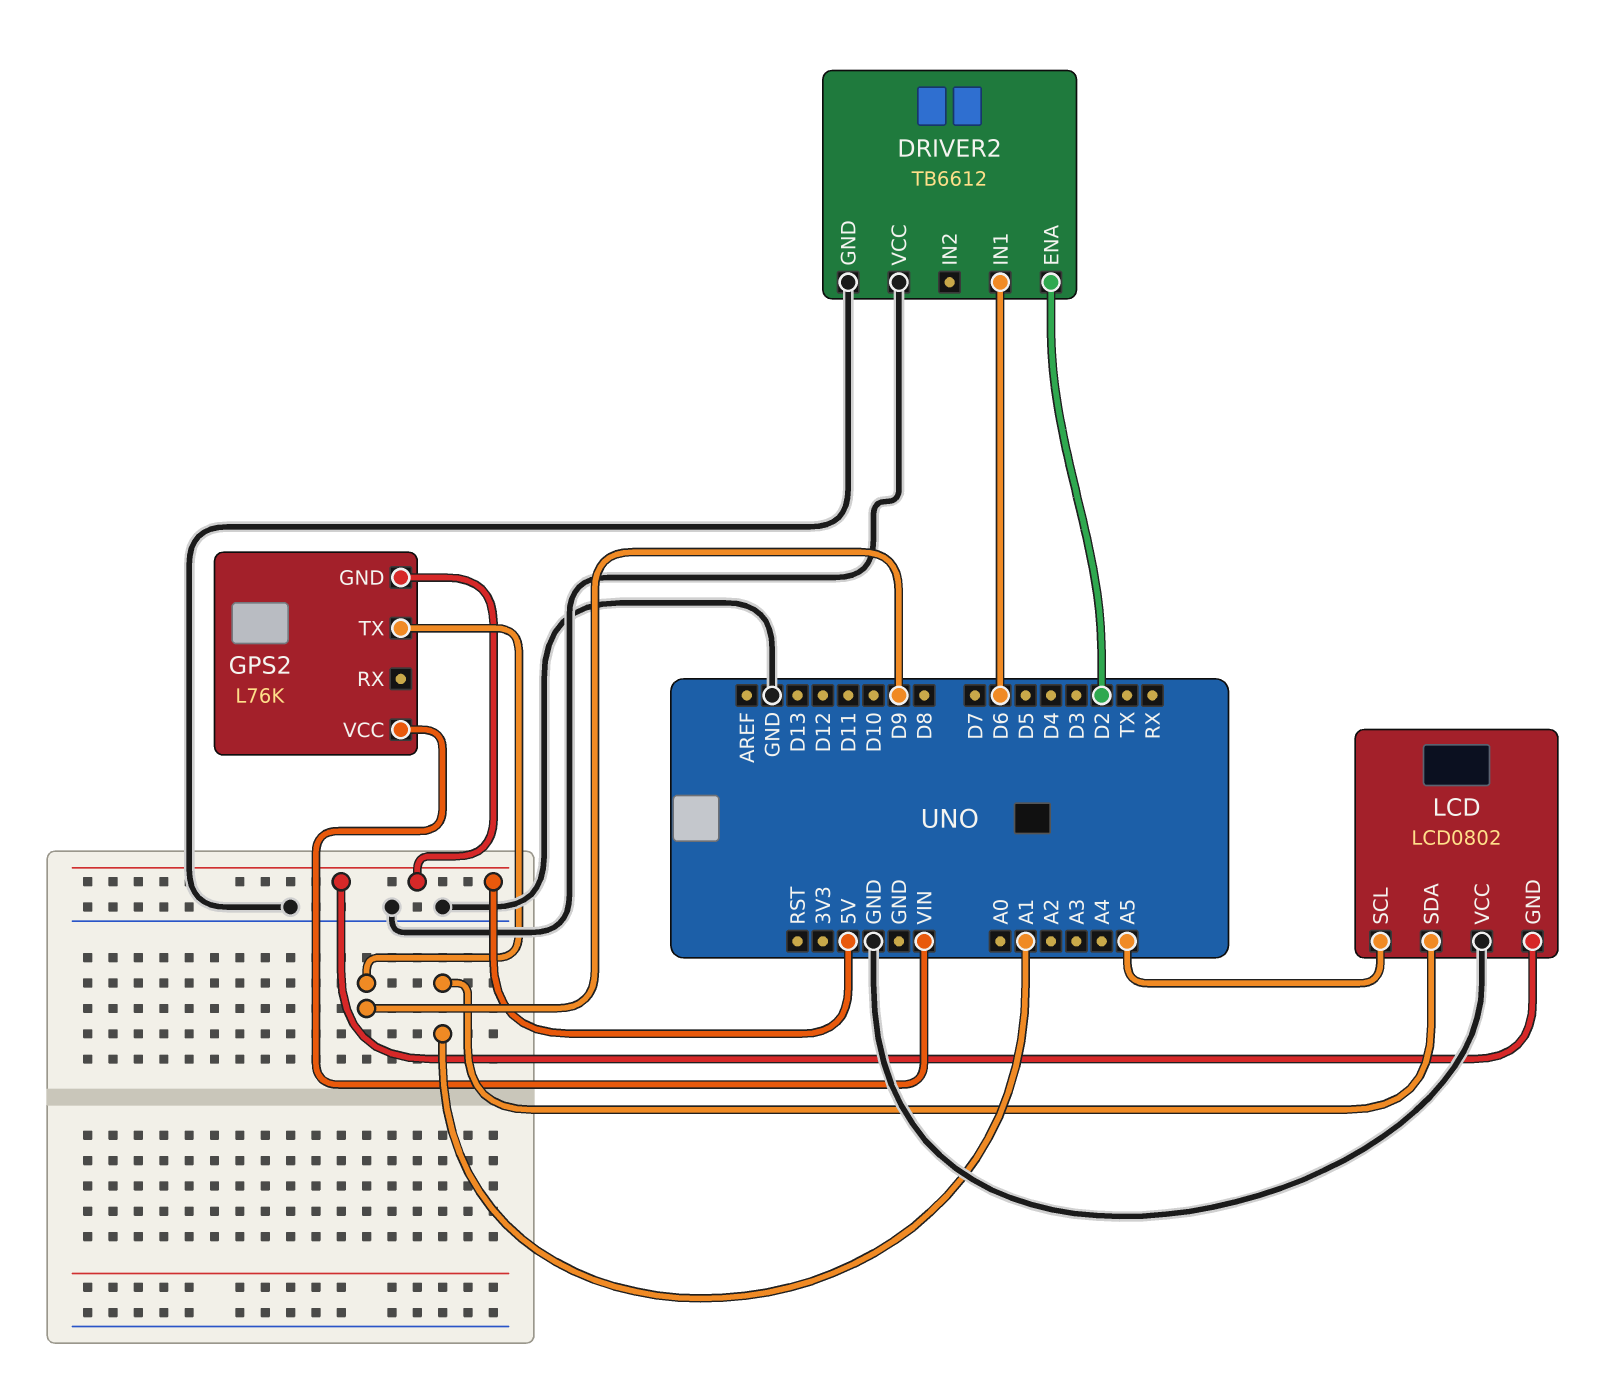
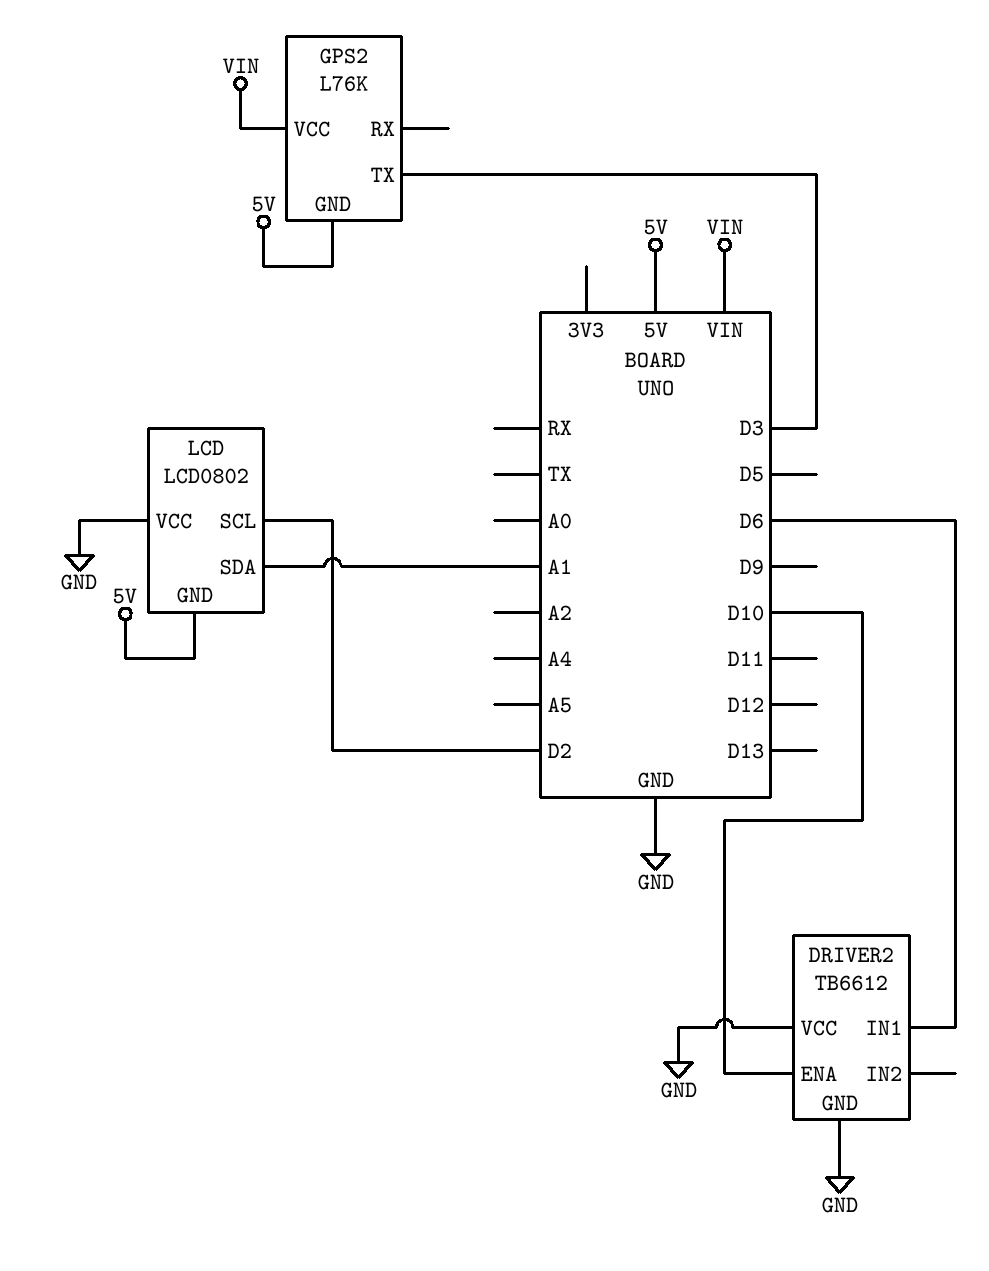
DRIVER2 pin ENA: D2 -> D10
GPS2 pin TX: D9 -> D3
LCD pin SCL: A5 -> D2

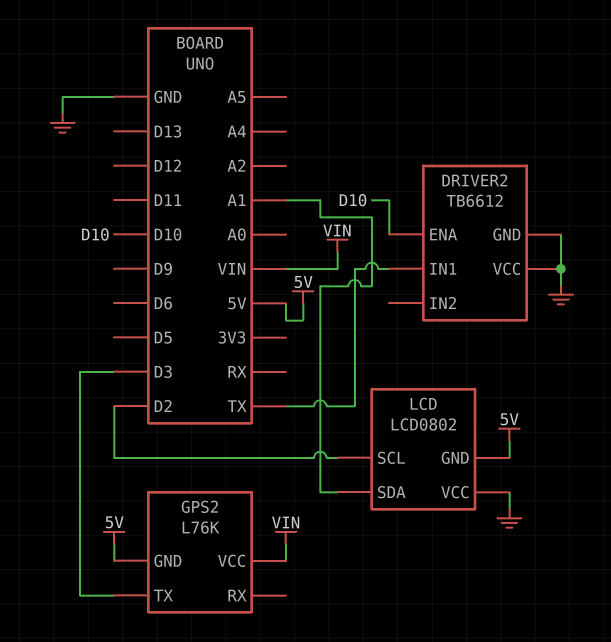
DRIVER2 pin IN1: D6 -> TX

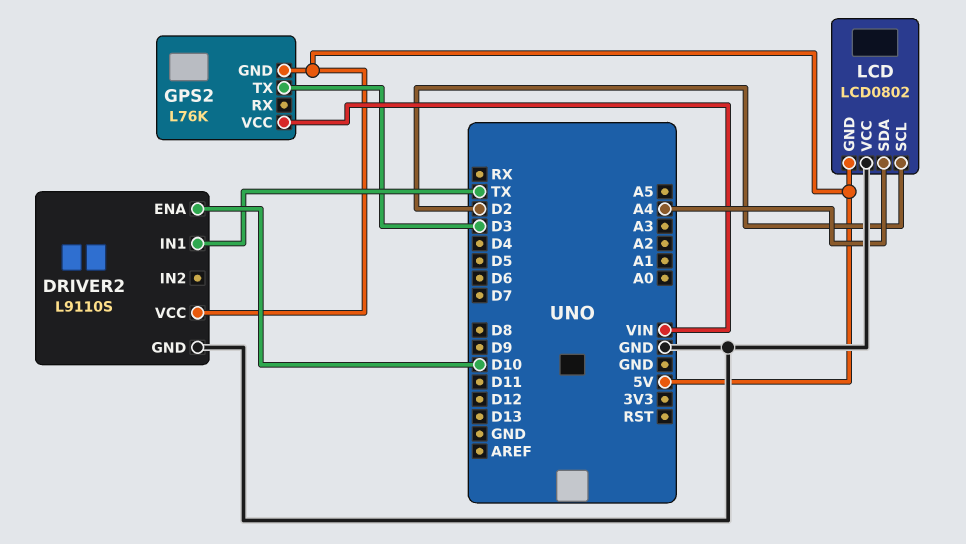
DRIVER2: TB6612 -> L9110S
DRIVER2 pin VCC: GND -> 5V
LCD pin SDA: A1 -> A4

